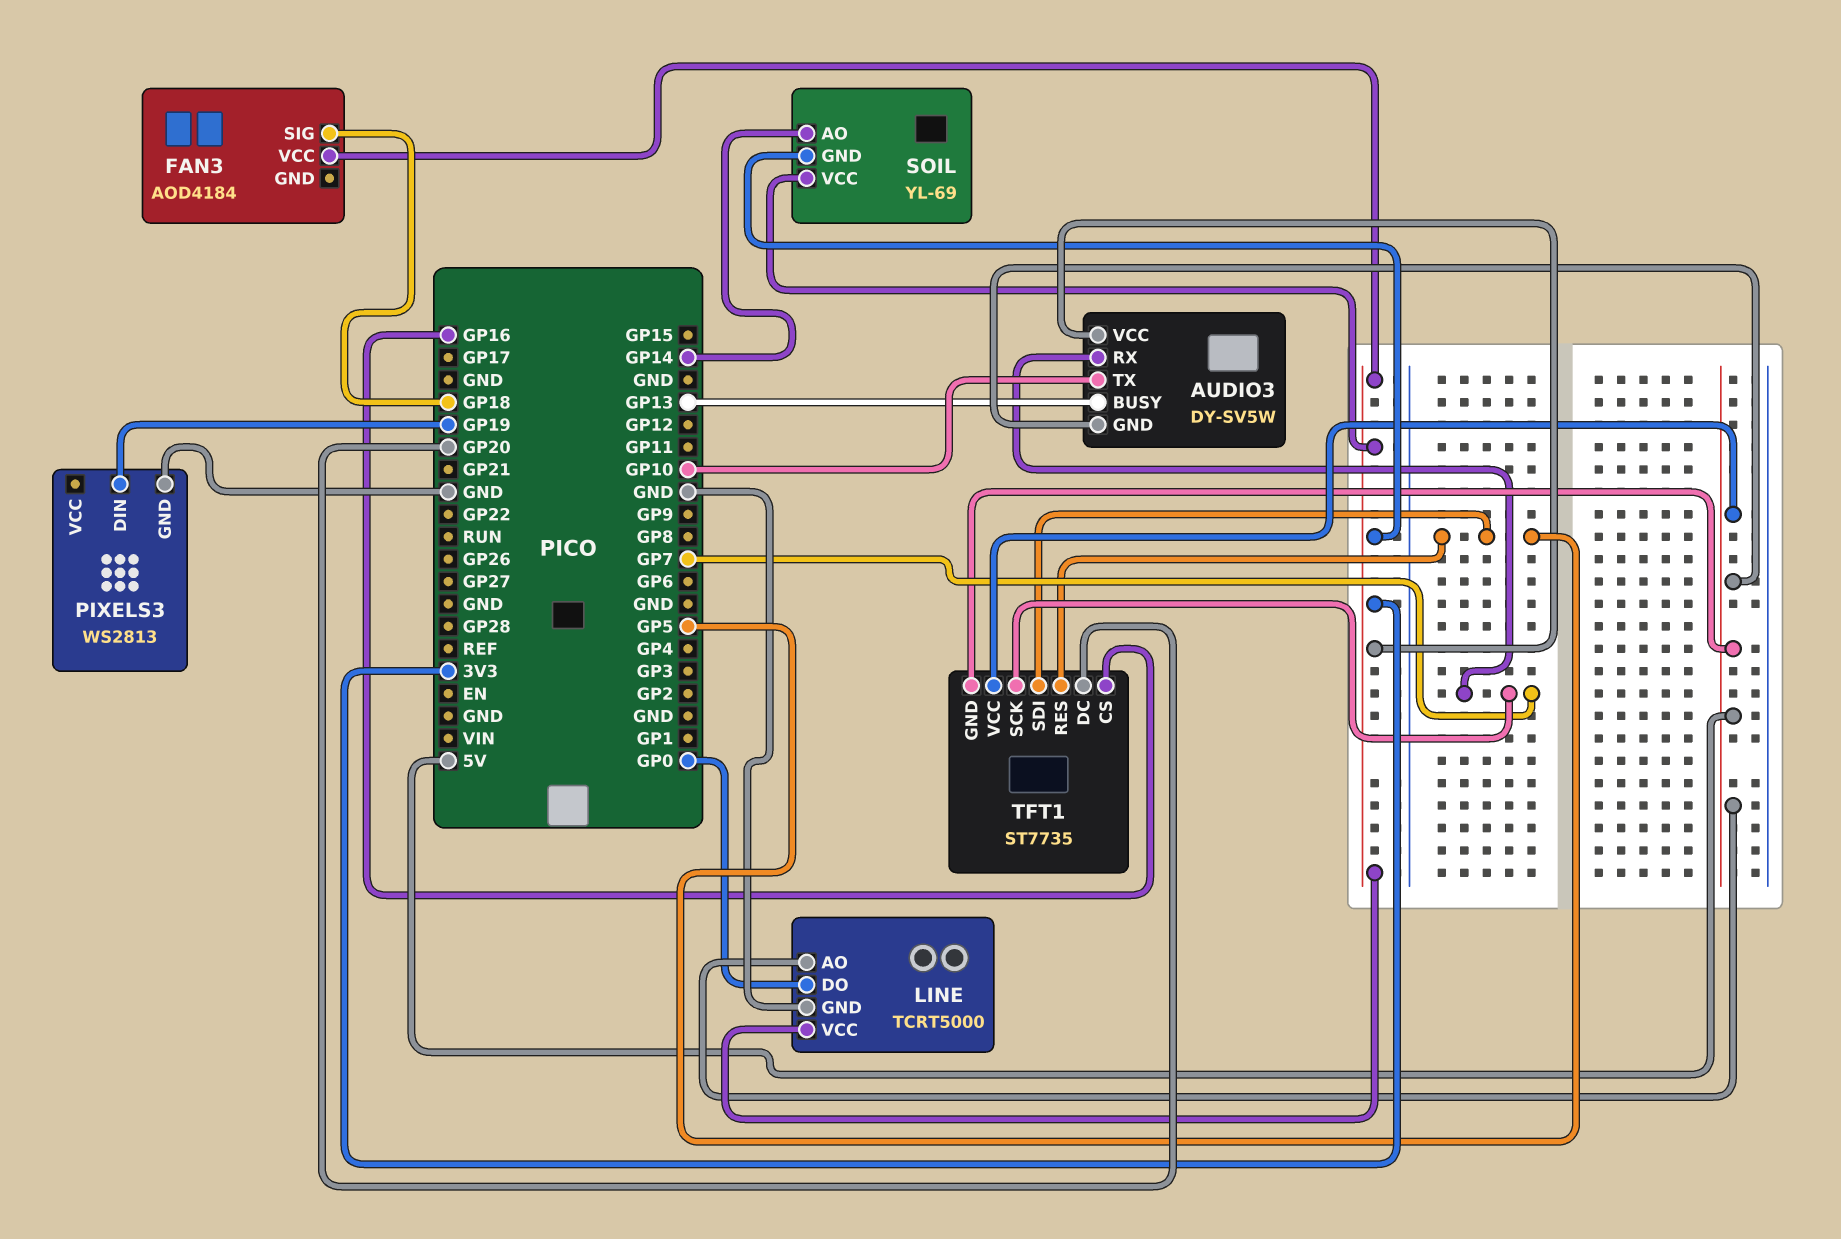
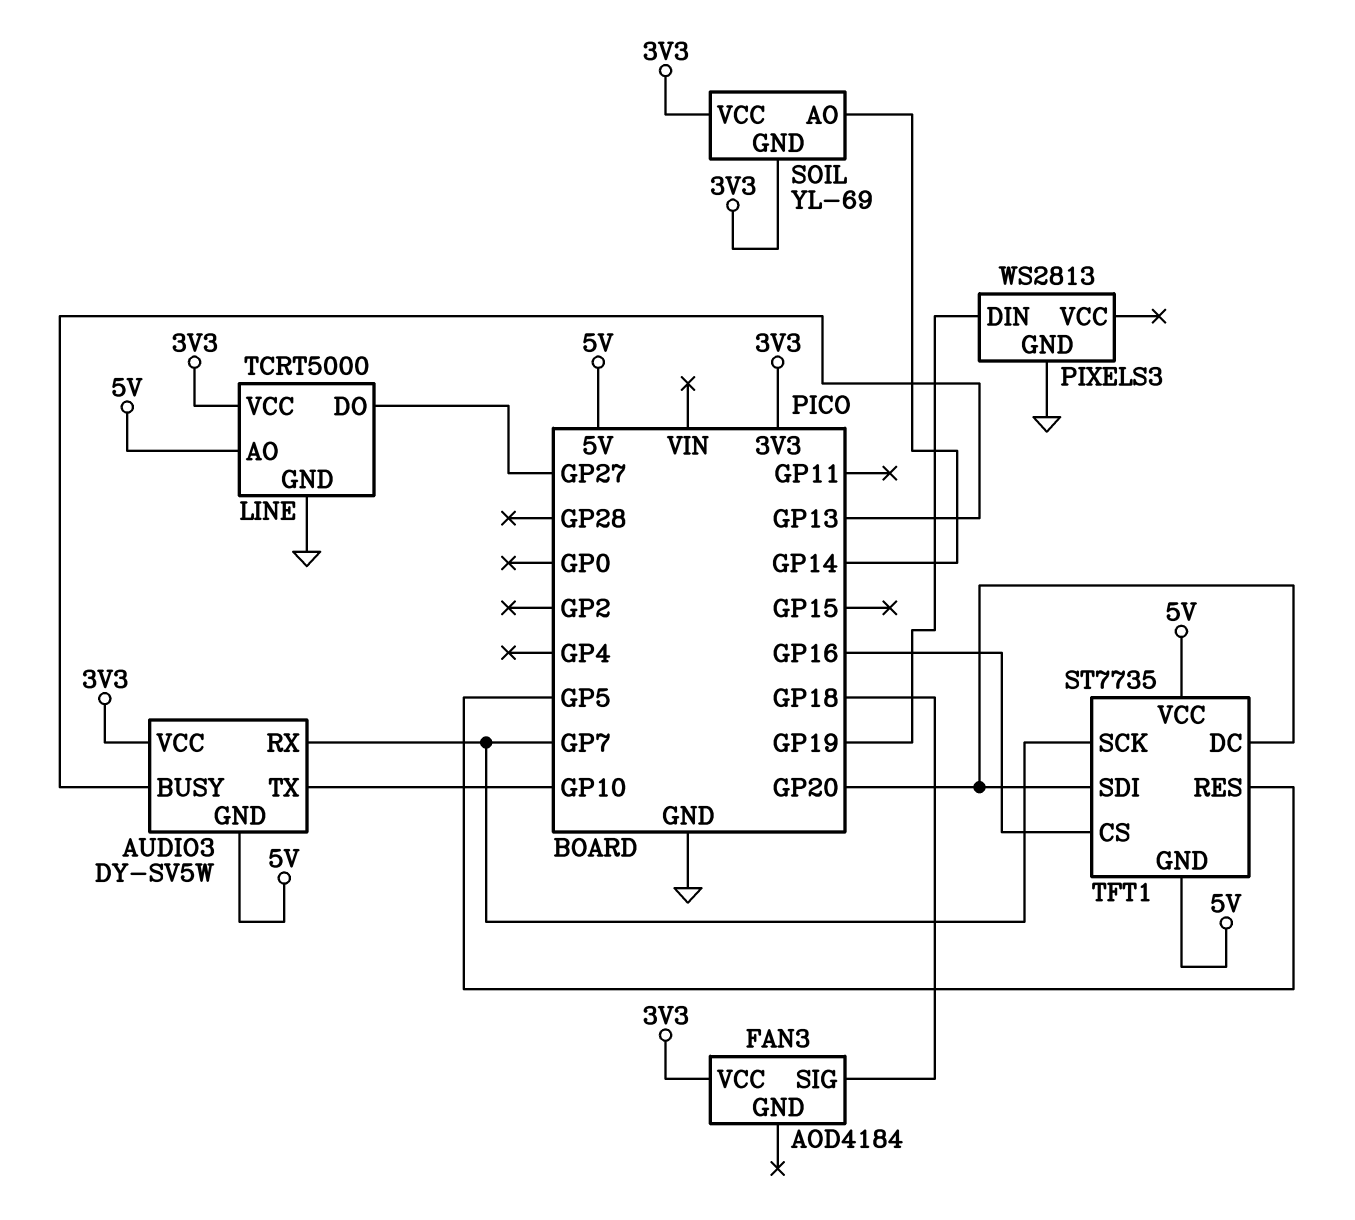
LINE pin DO: GP0 -> GP27
TFT1 pin SDI: GP5 -> GP20

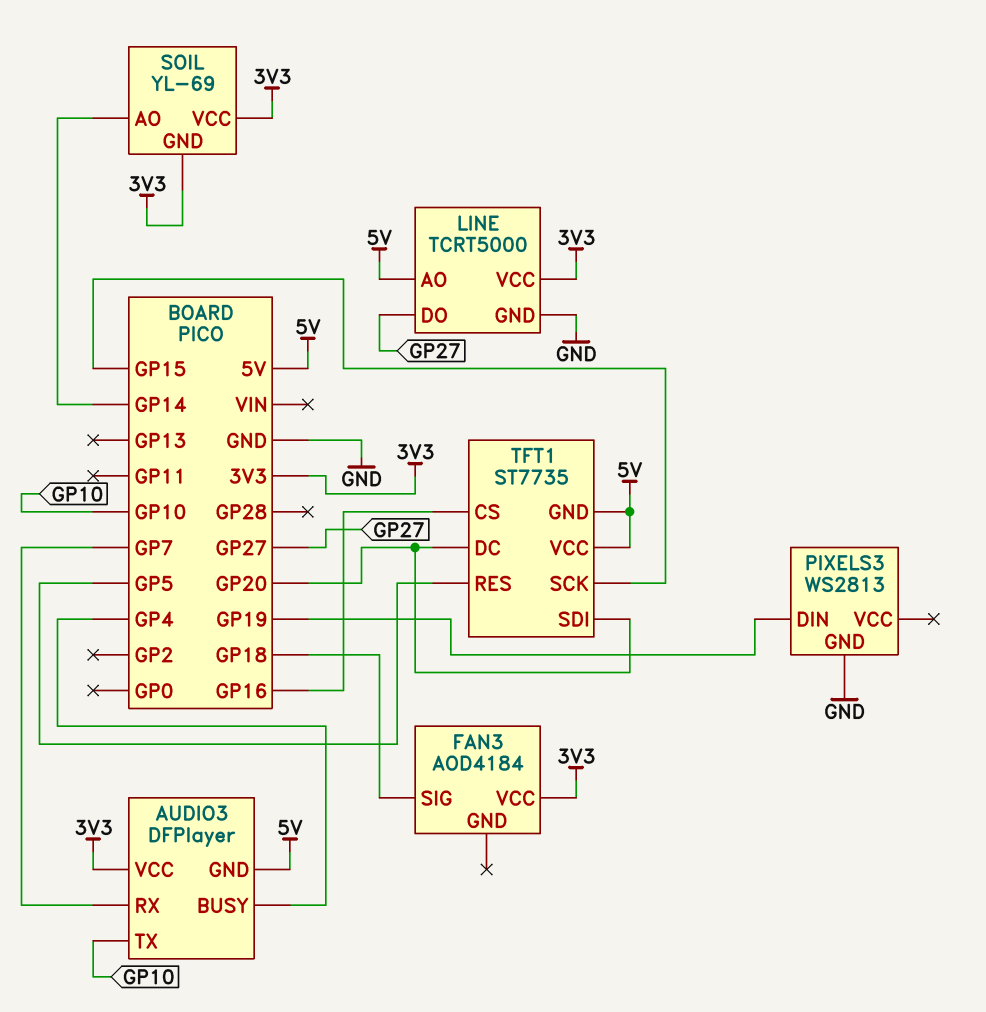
AUDIO3: DY-SV5W -> DFPlayer
AUDIO3 pin BUSY: GP13 -> GP4
TFT1 pin SCK: GP7 -> GP15

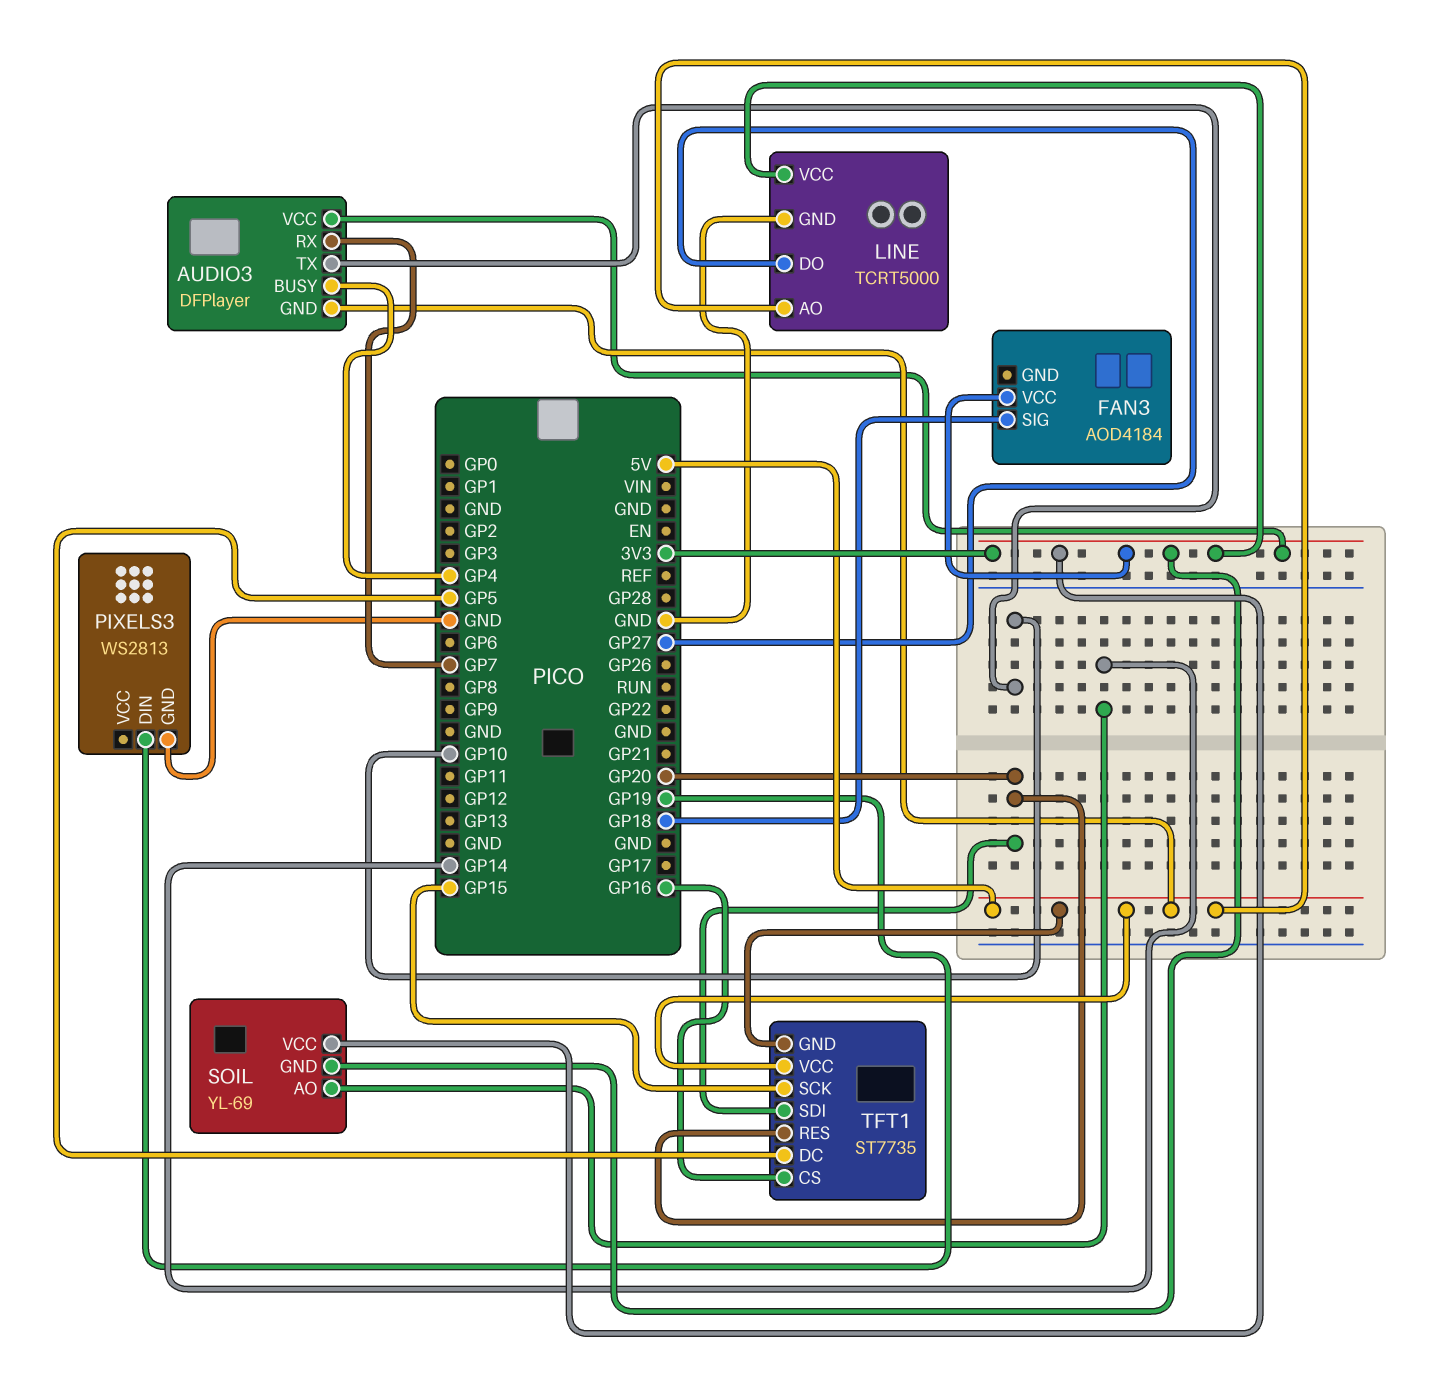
TFT1 pin DC: GP20 -> GP5
TFT1 pin RES: GP5 -> GP20

